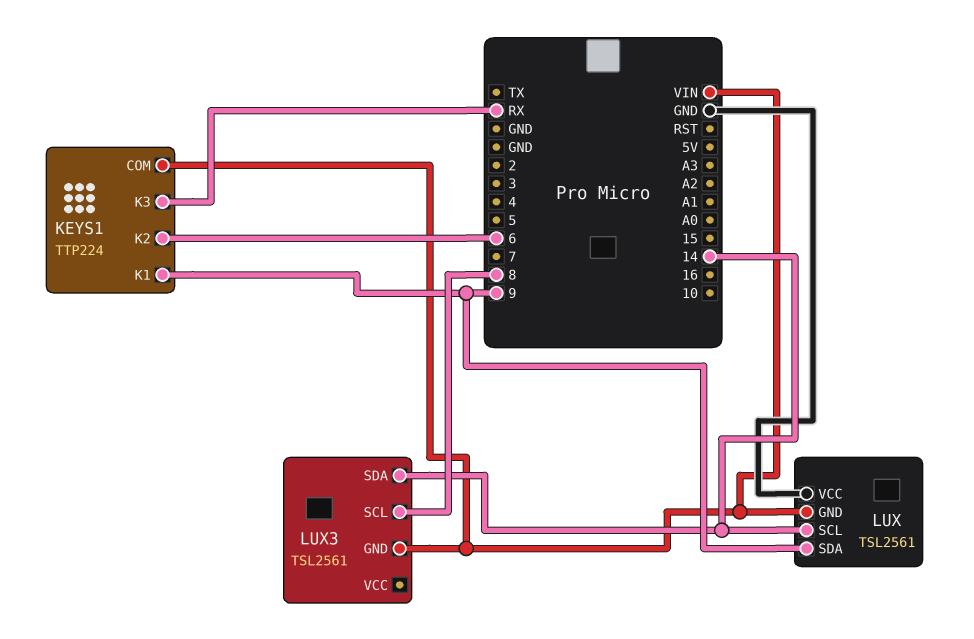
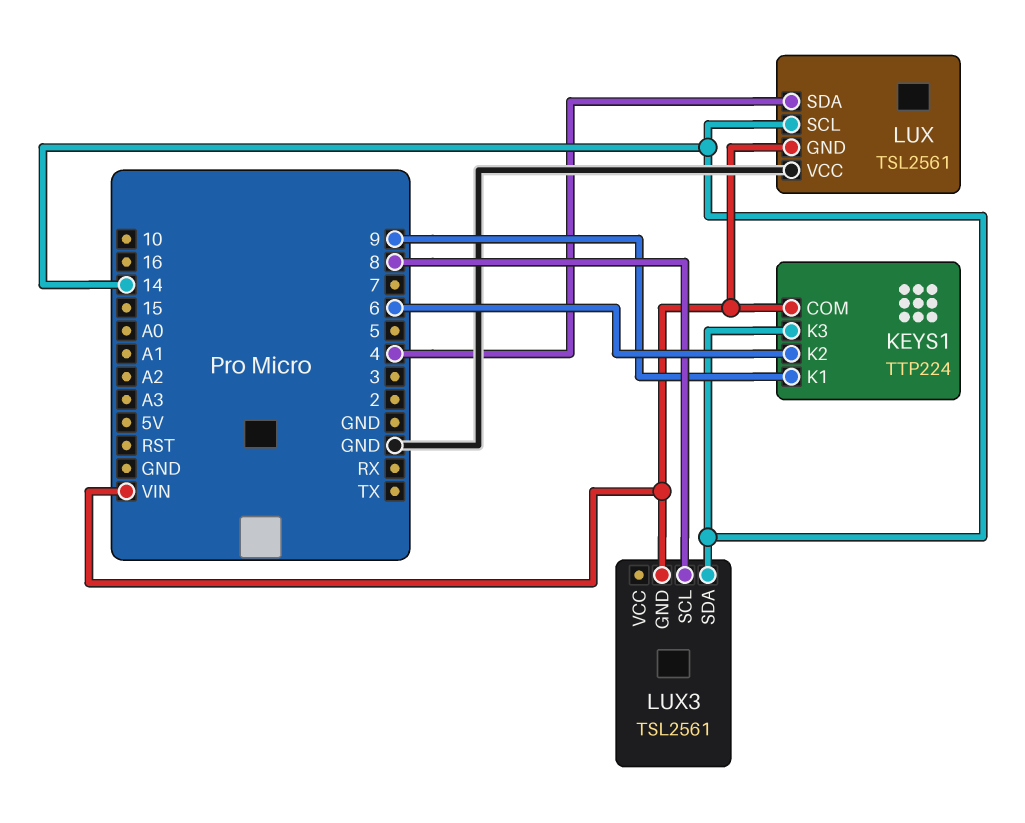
KEYS1 pin K3: RX -> 14
LUX pin SDA: 9 -> 4

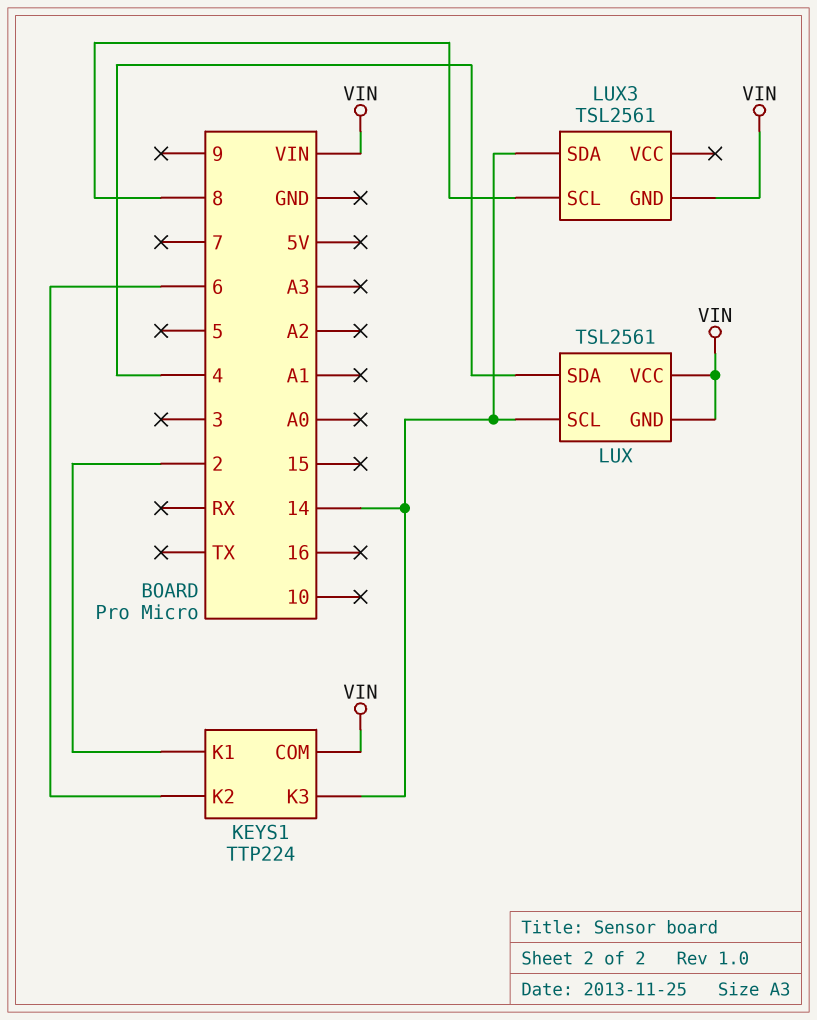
KEYS1 pin K1: 9 -> 2
LUX pin VCC: GND -> VIN

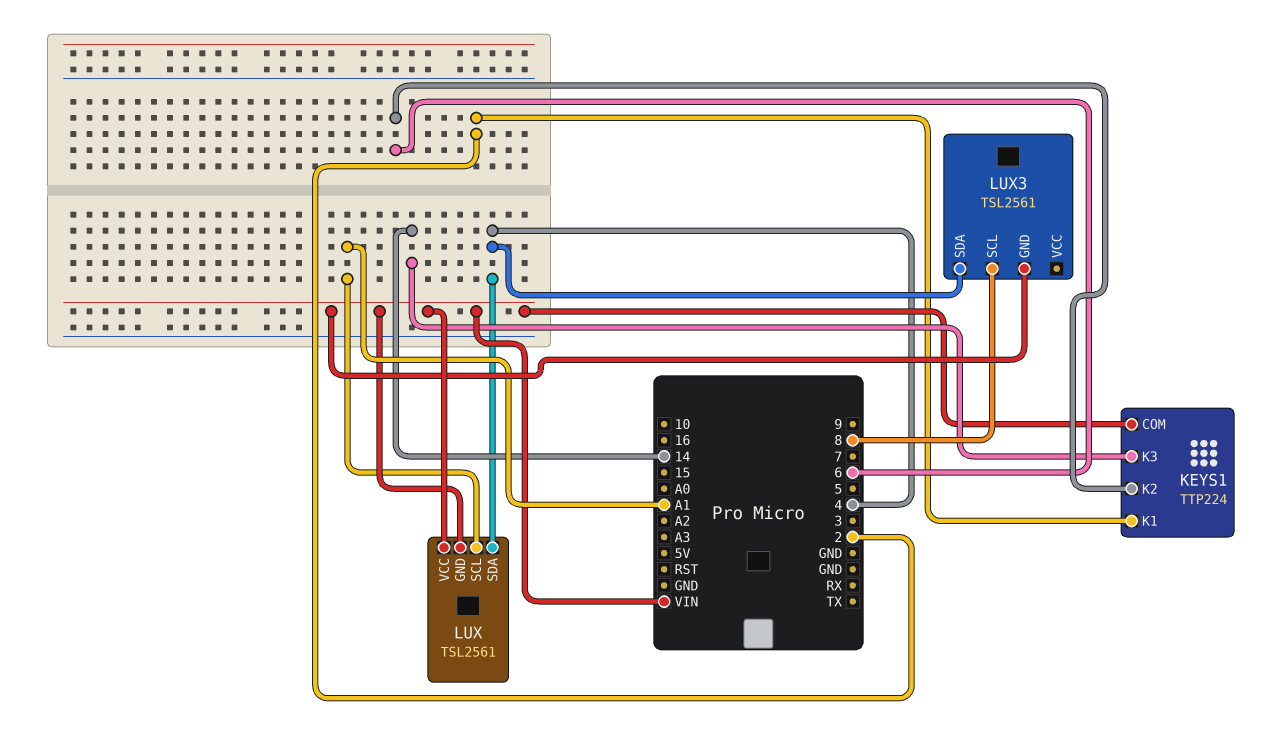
LUX pin SCL: 14 -> A1
LUX3 pin SDA: 14 -> 4

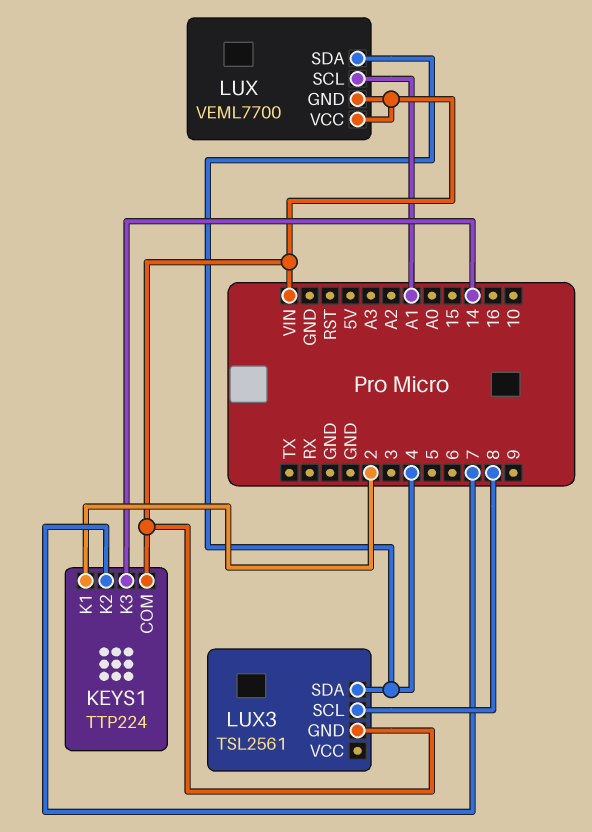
KEYS1 pin K2: 6 -> 7
LUX: TSL2561 -> VEML7700

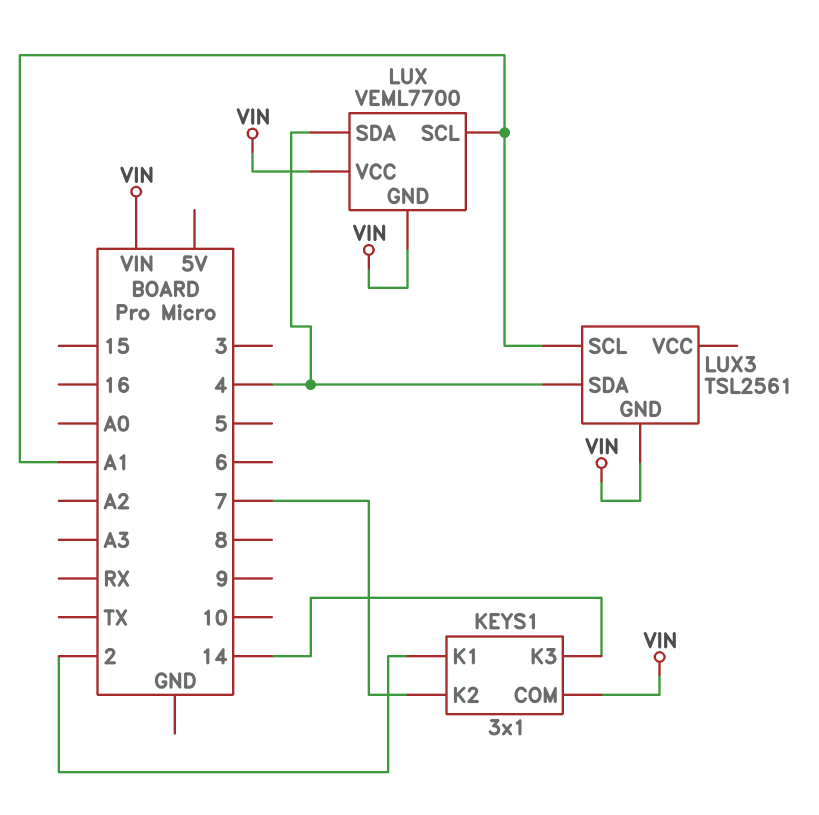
KEYS1: TTP224 -> 3x1
LUX3 pin SCL: 8 -> A1

